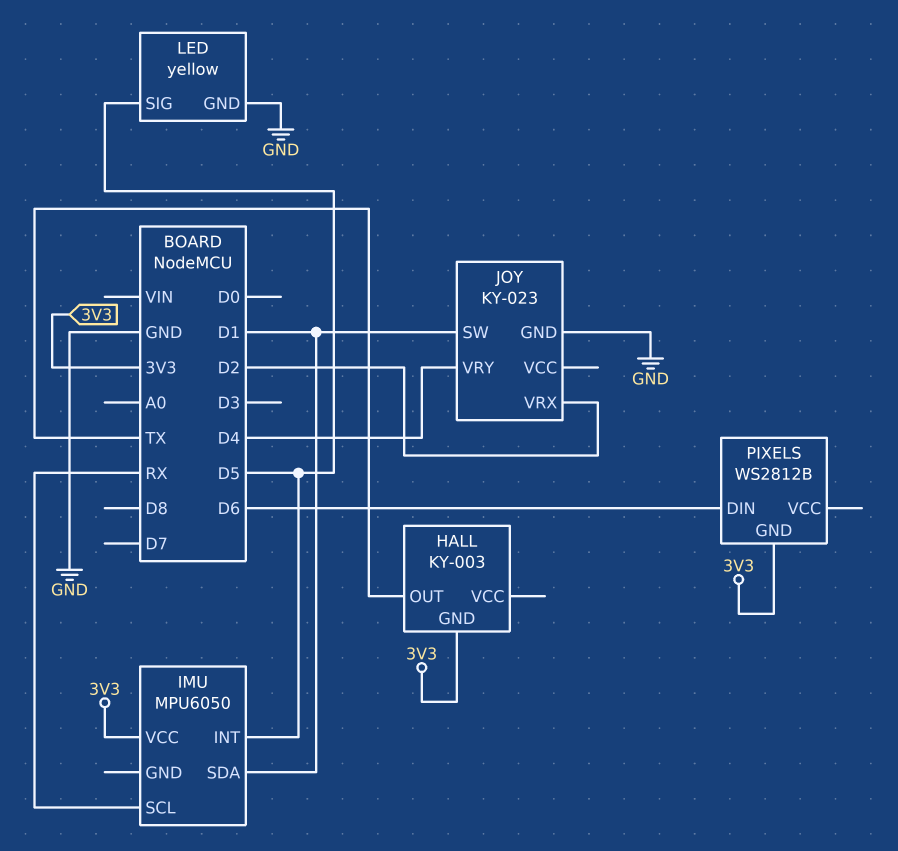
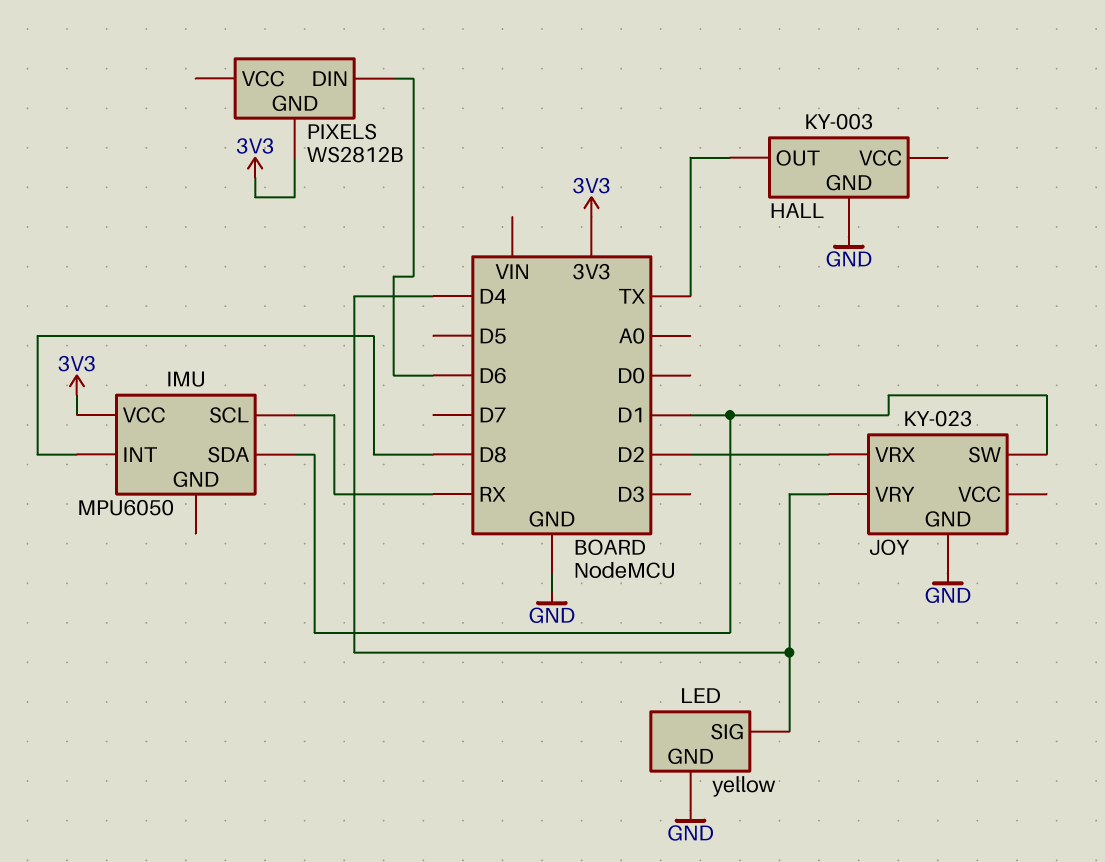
HALL pin GND: 3V3 -> GND
IMU pin INT: D5 -> D8
LED pin SIG: D5 -> D4

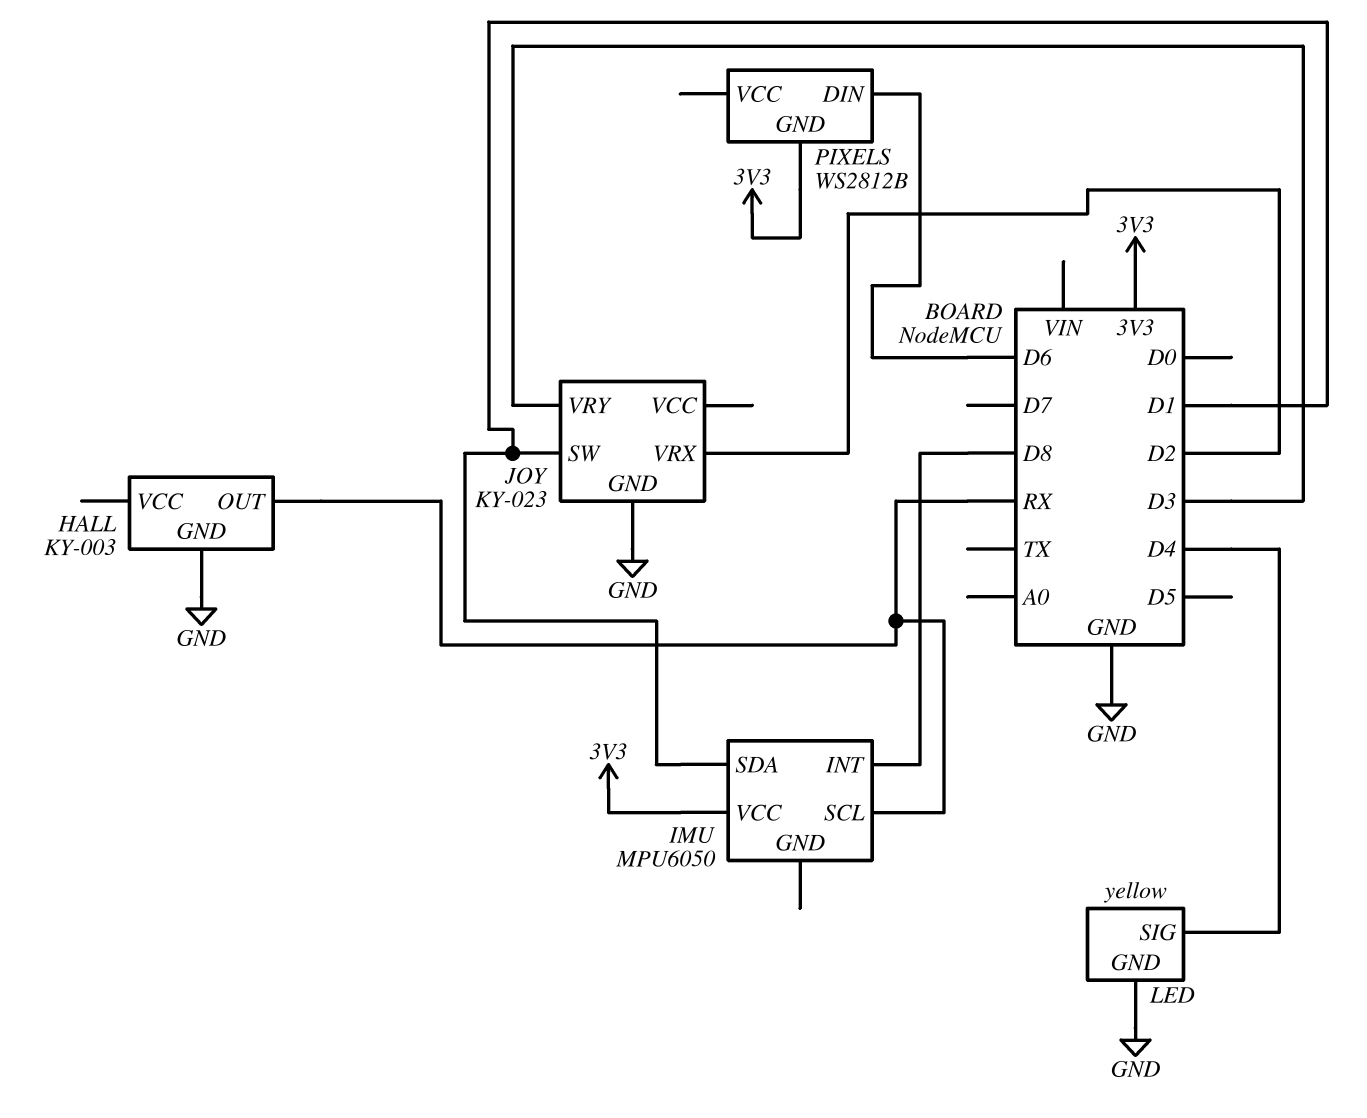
HALL pin OUT: TX -> RX
JOY pin VRY: D4 -> D3

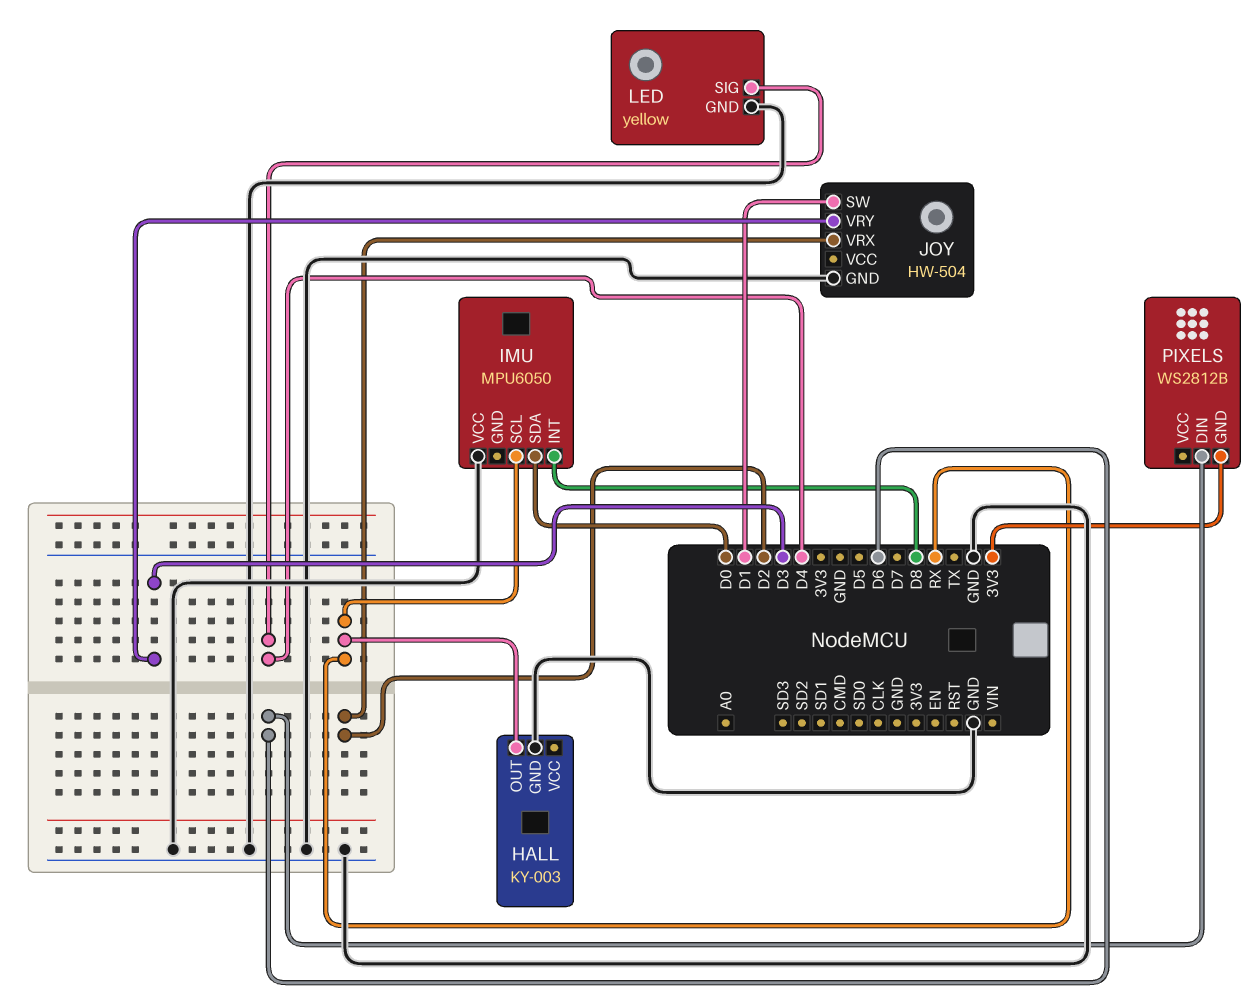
IMU pin SDA: D1 -> D0
IMU pin VCC: 3V3 -> GND
JOY: KY-023 -> HW-504

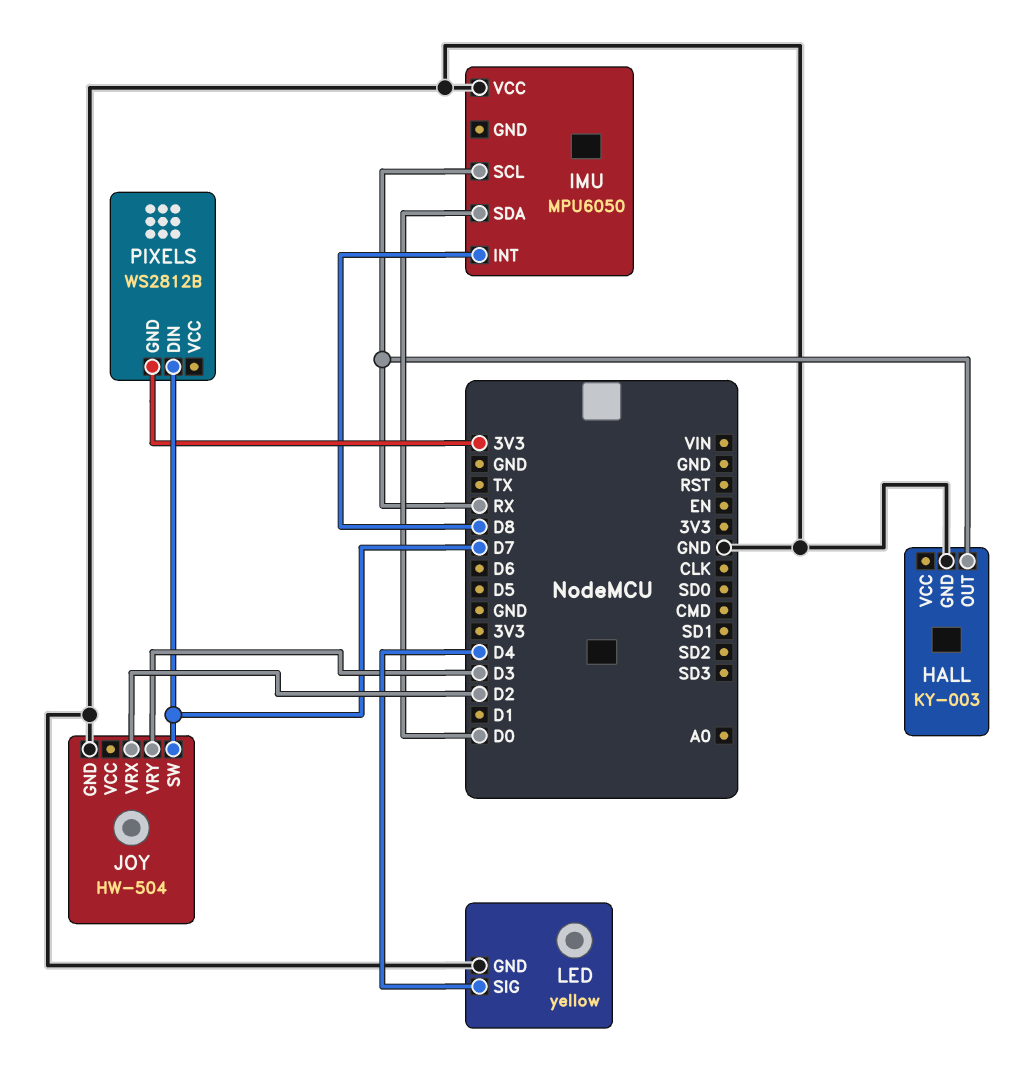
JOY pin SW: D1 -> D7
PIXELS pin DIN: D6 -> D7

